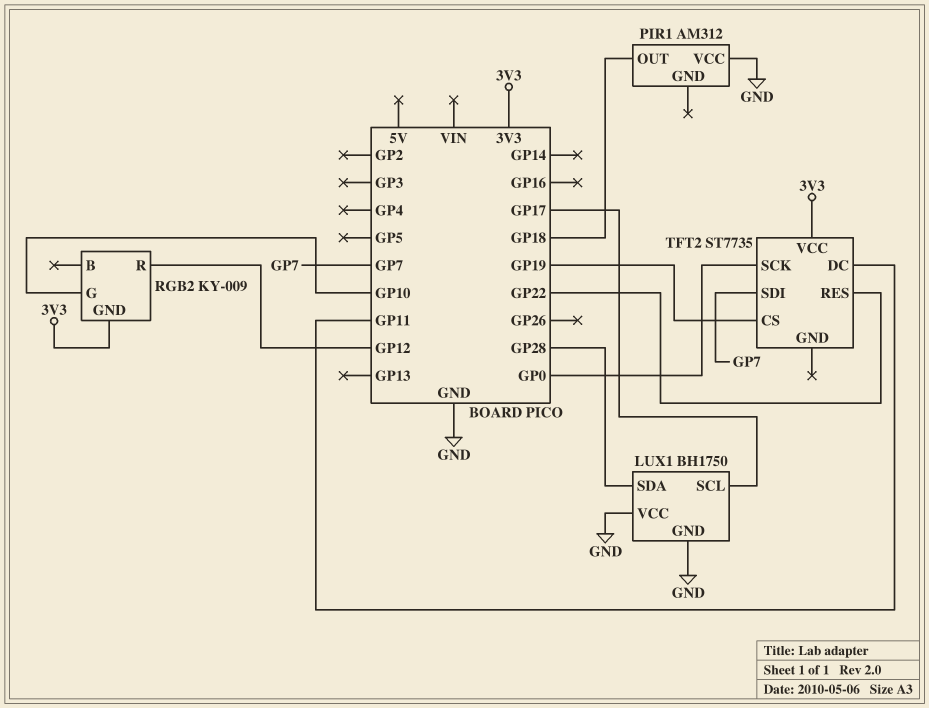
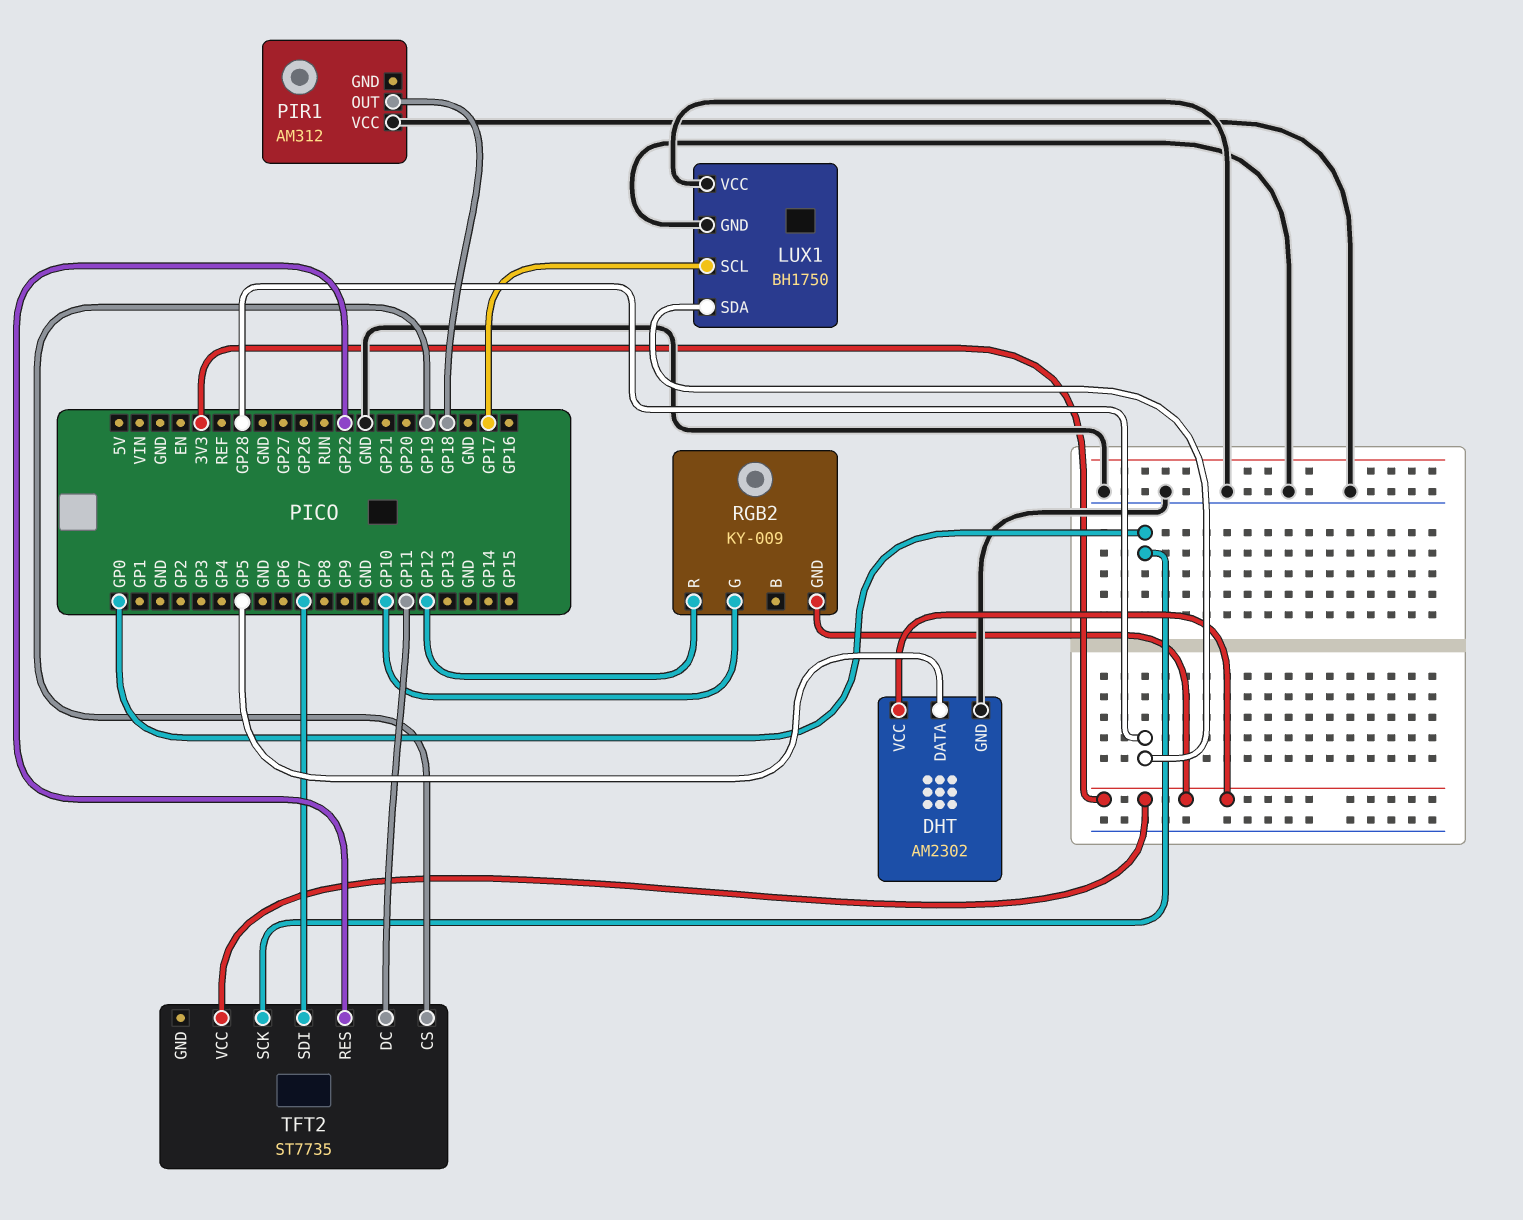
DHT: none -> AM2302
DHT pin DATA: none -> GP5
DHT pin GND: none -> GND
DHT pin VCC: none -> 3V3

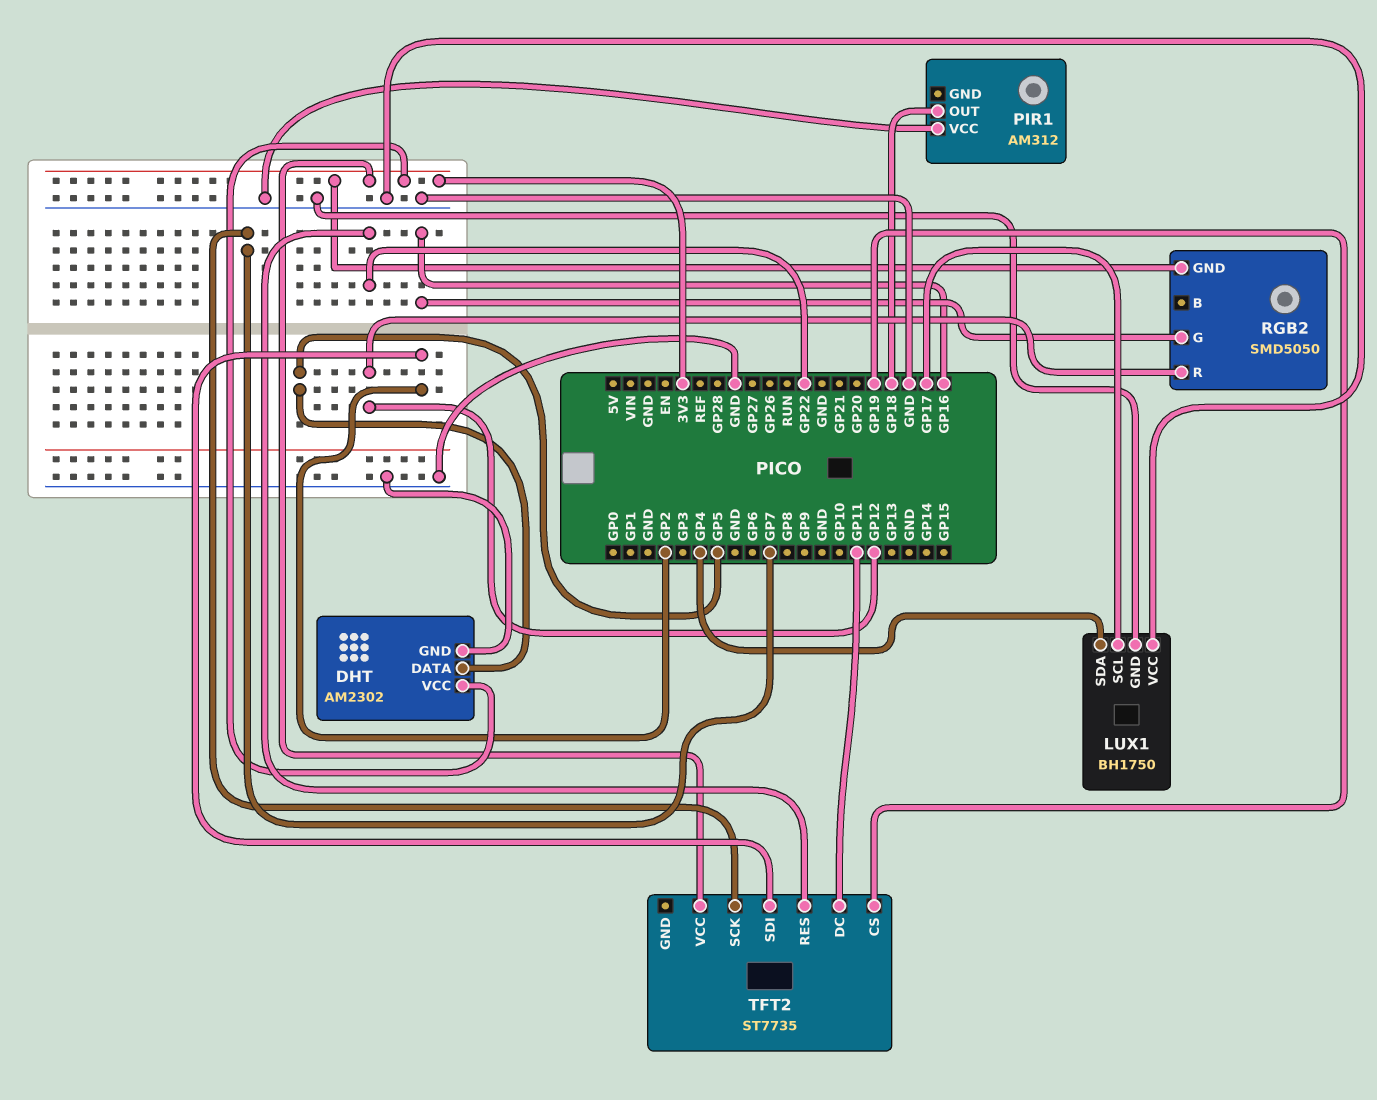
LUX1 pin SDA: GP28 -> GP4
RGB2: KY-009 -> SMD5050
RGB2 pin G: GP10 -> GP16
TFT2 pin SCK: GP0 -> GP7
TFT2 pin SDI: GP7 -> GP2

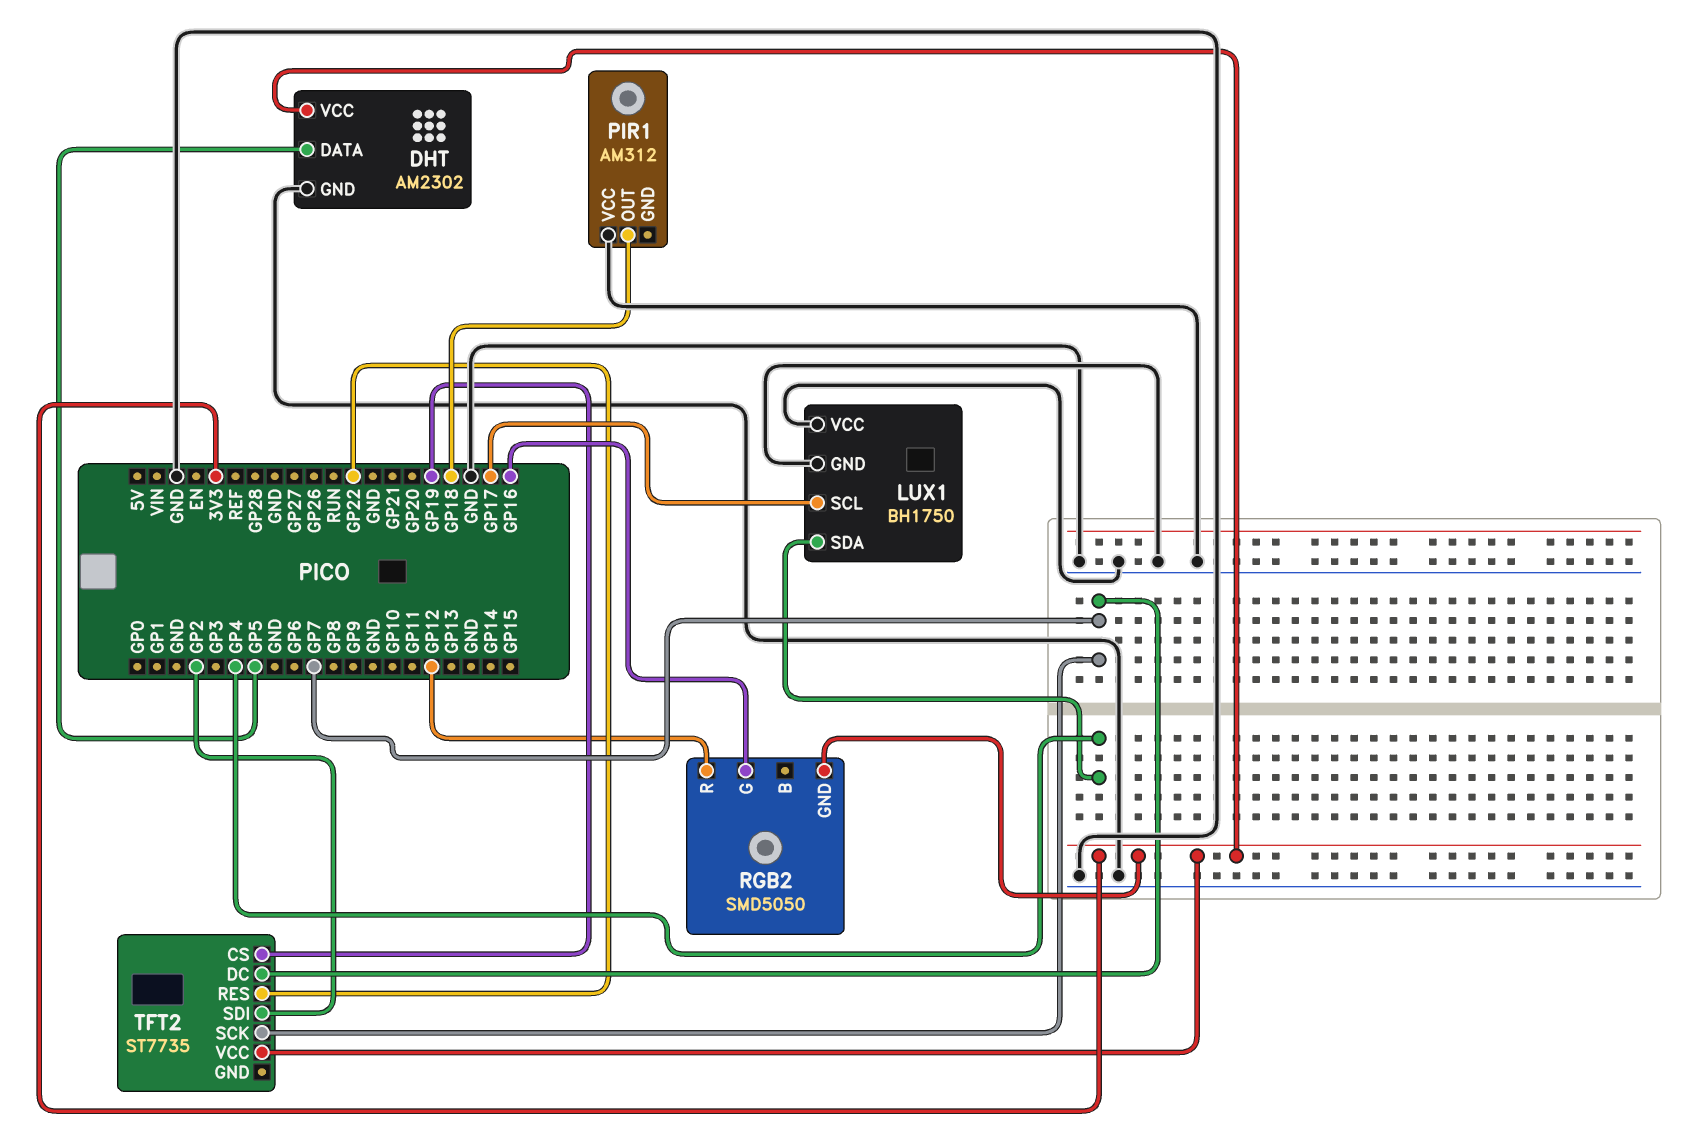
TFT2 pin DC: GP11 -> GP7

